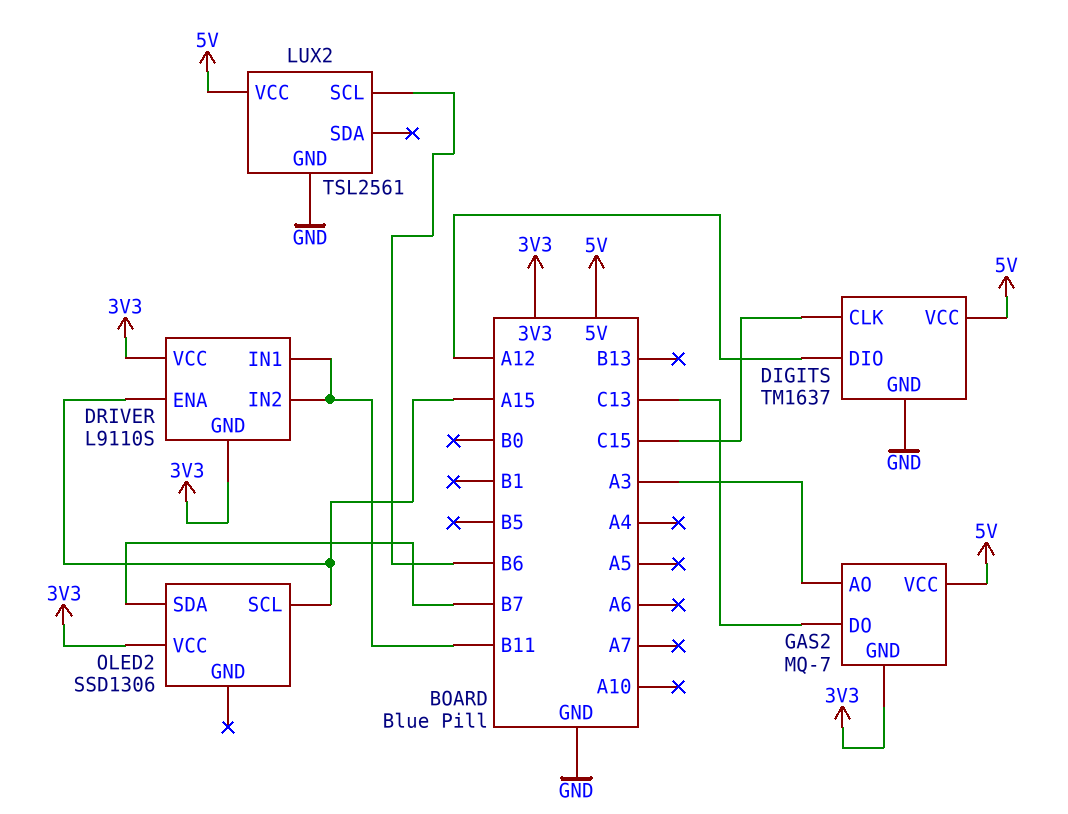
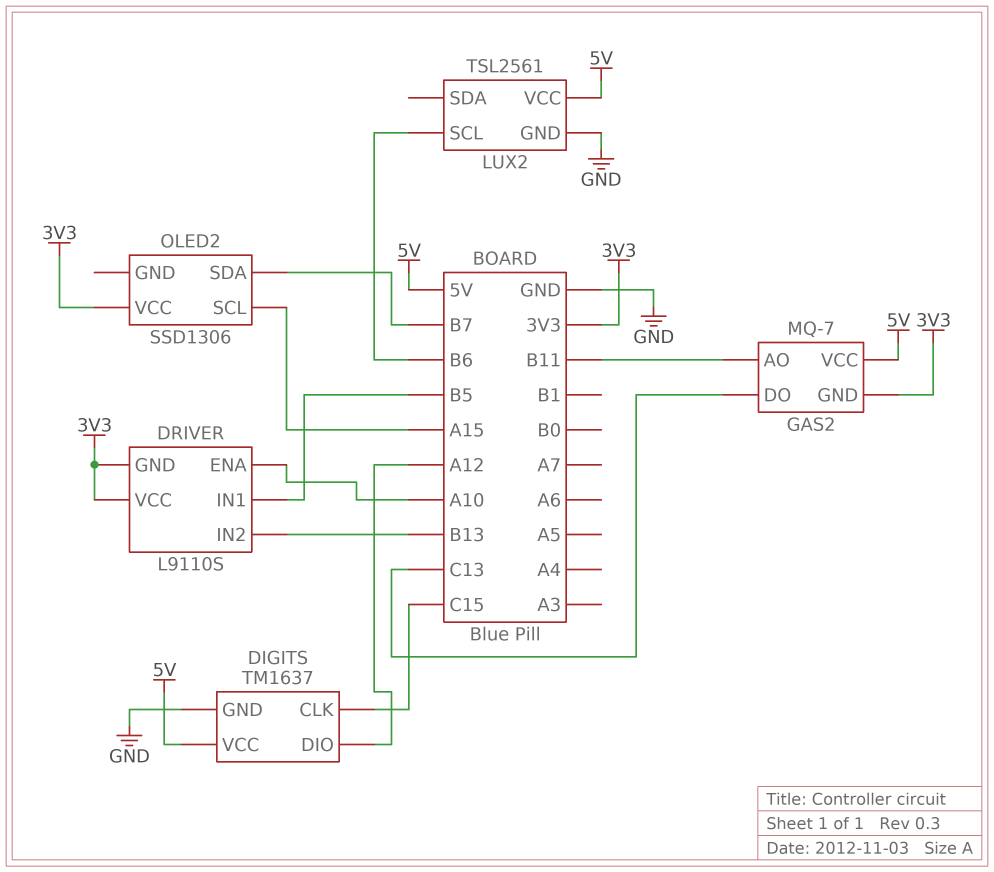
DRIVER pin ENA: A15 -> A10
DRIVER pin IN1: B11 -> B5
DRIVER pin IN2: B11 -> B13
GAS2 pin AO: A3 -> B11

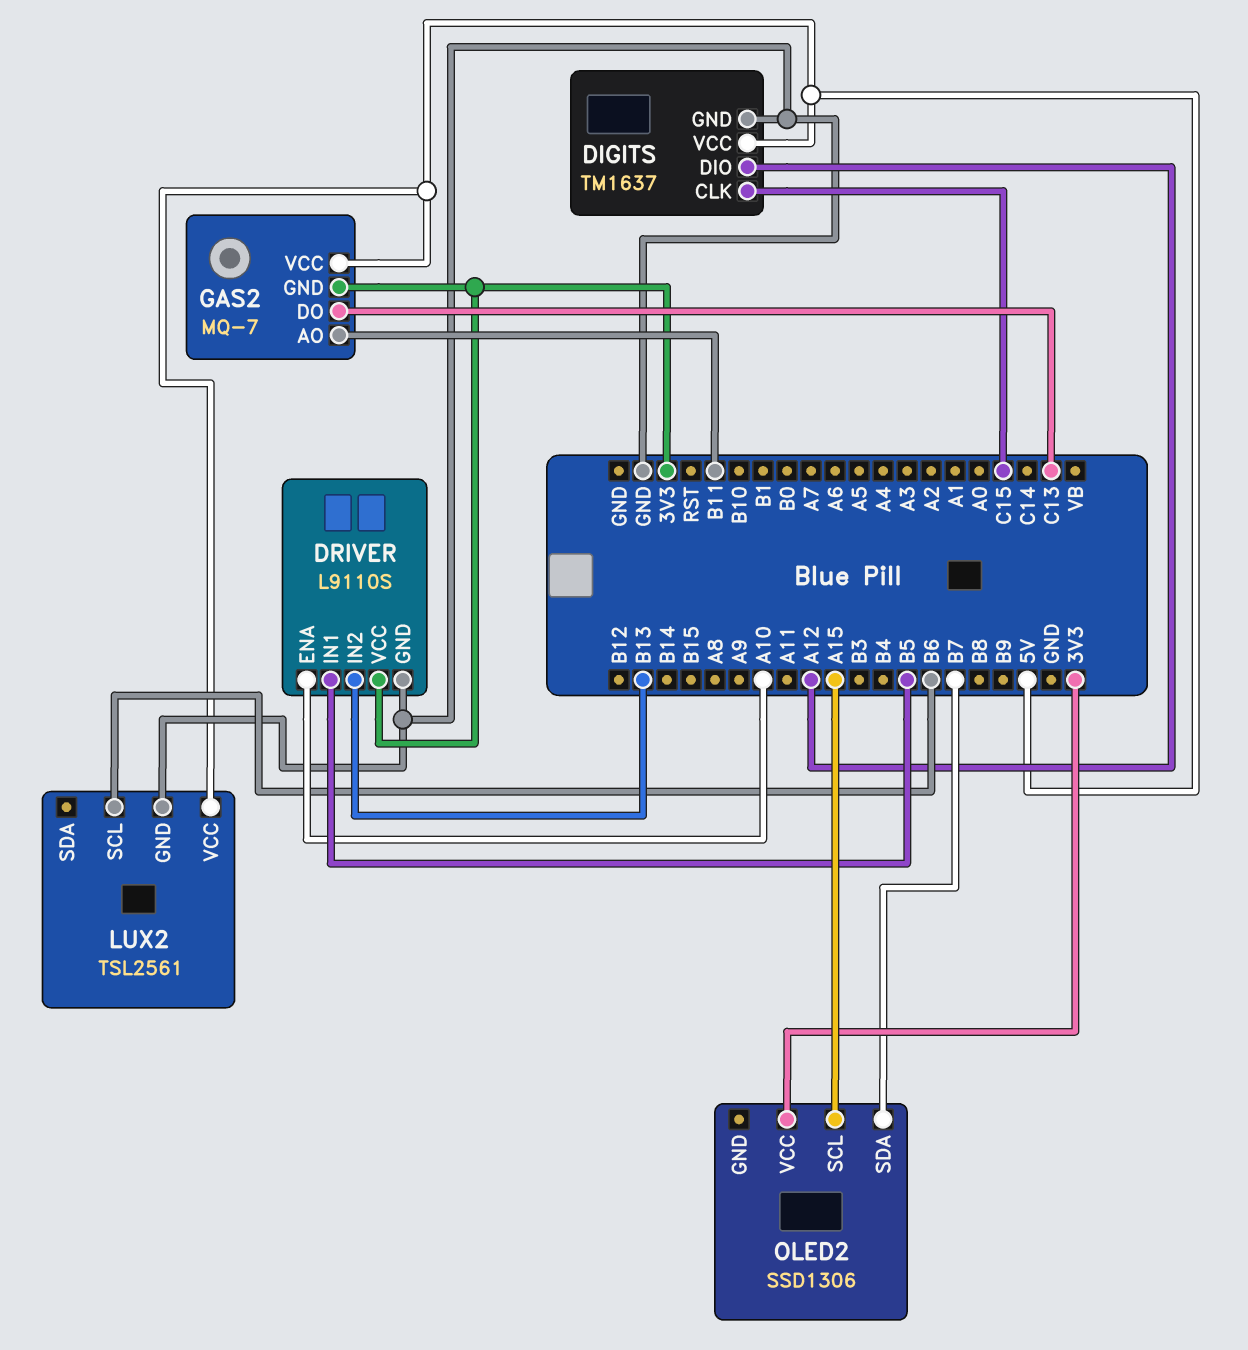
DRIVER pin GND: 3V3 -> GND

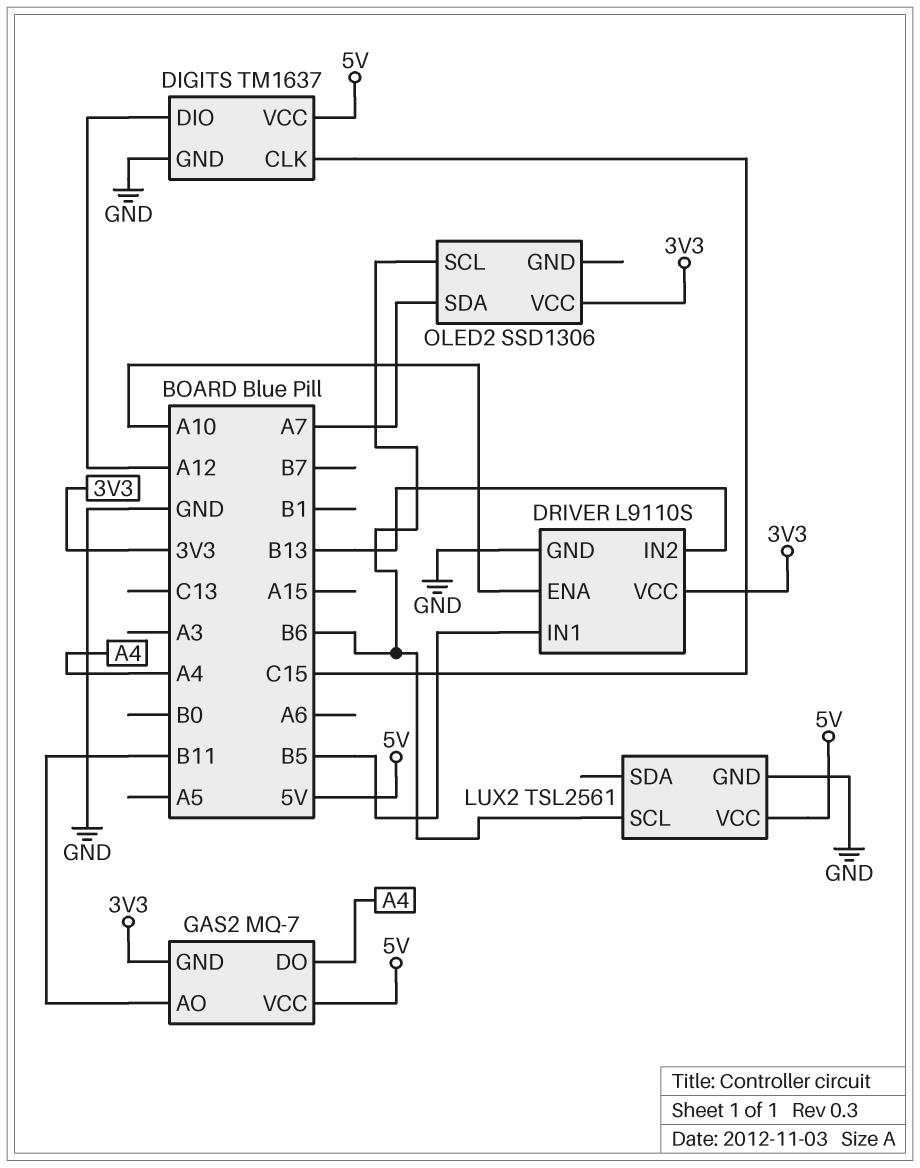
GAS2 pin DO: C13 -> A4
OLED2 pin SCL: A15 -> B6
OLED2 pin SDA: B7 -> A7

